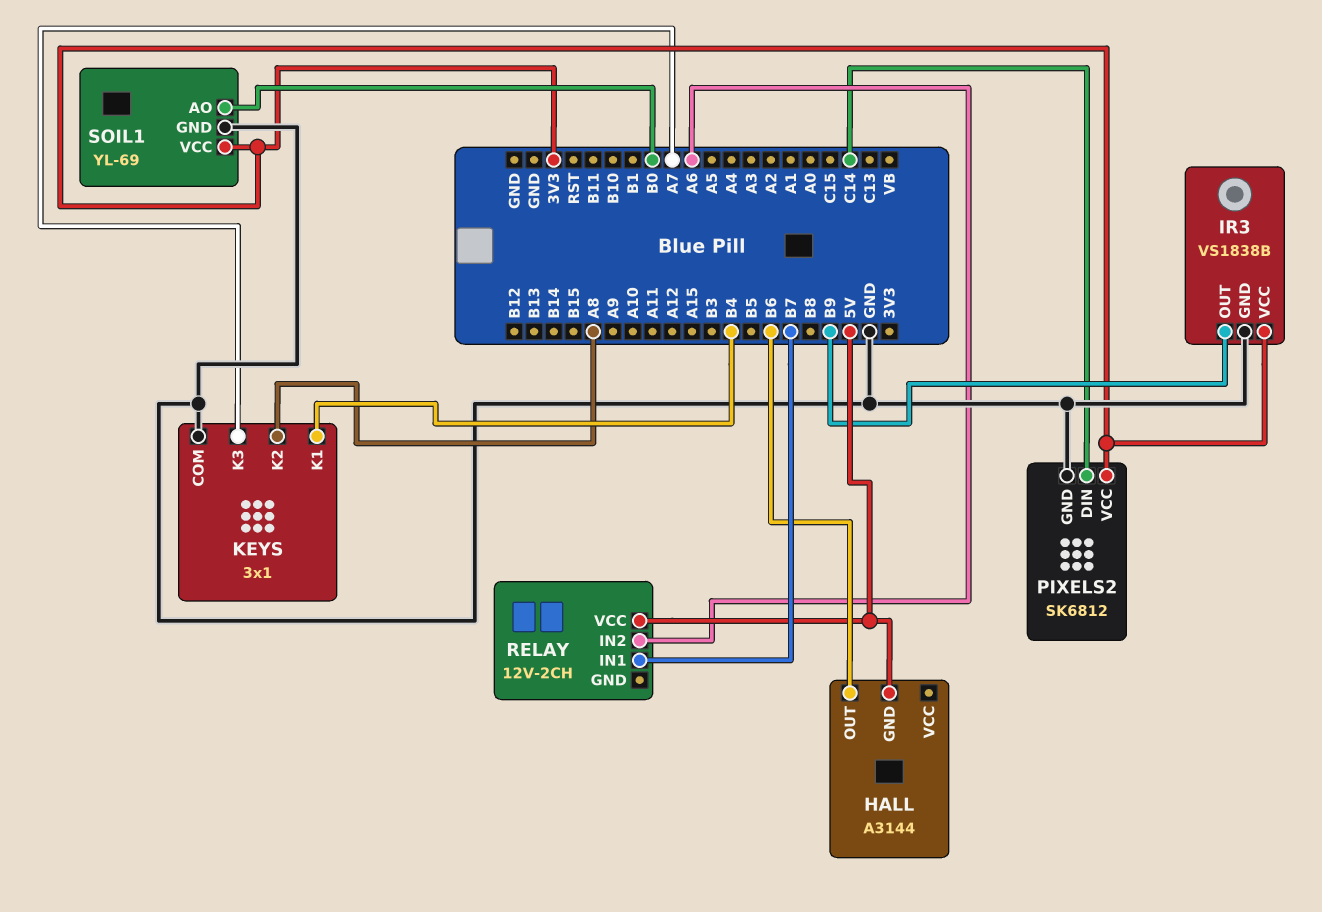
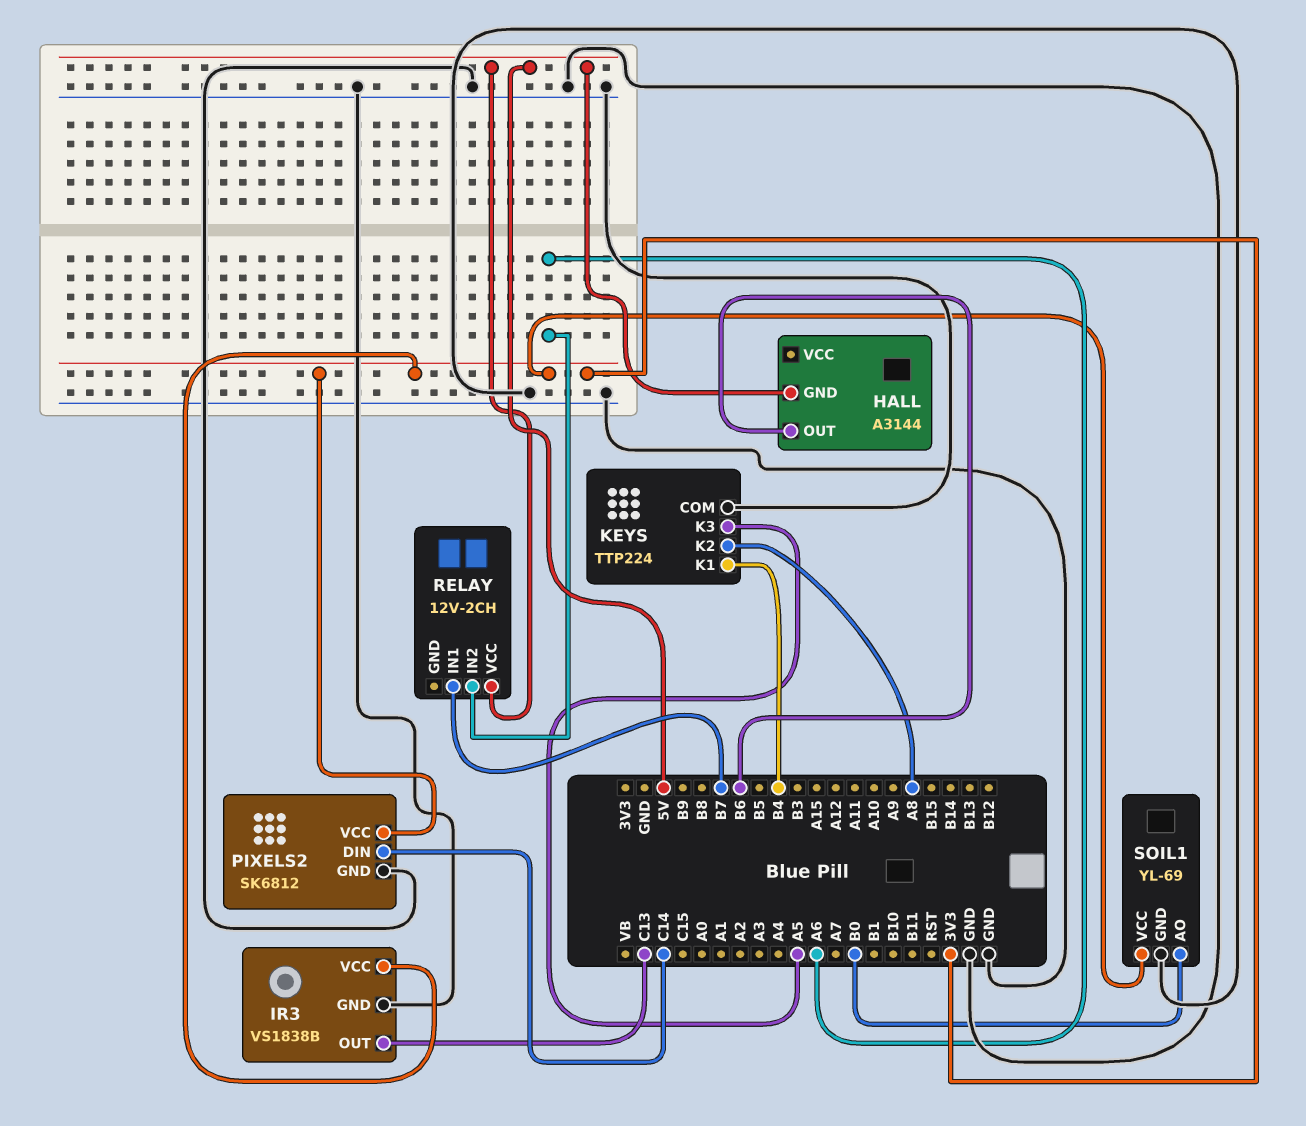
IR3 pin OUT: B9 -> C13
KEYS: 3x1 -> TTP224
KEYS pin K3: A7 -> A5

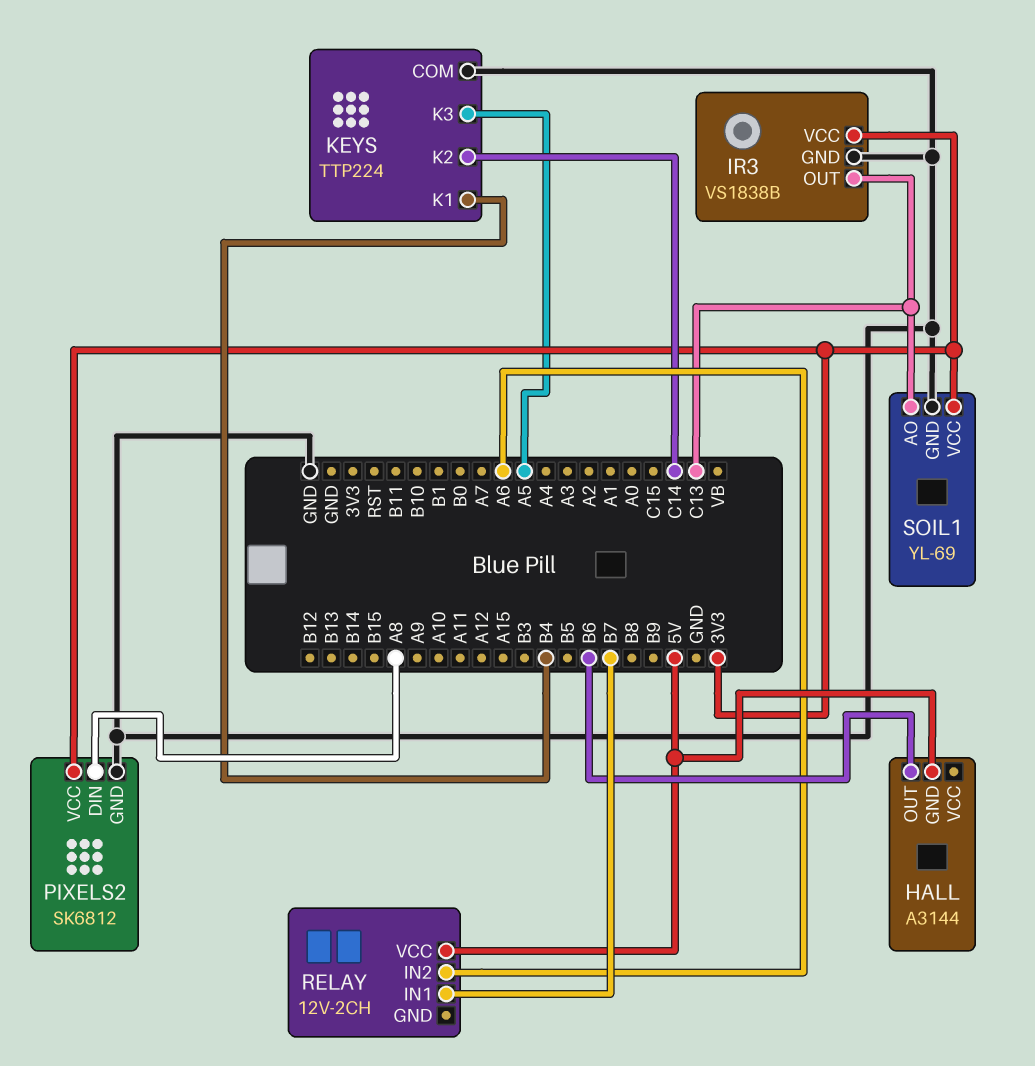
KEYS pin K2: A8 -> C14
PIXELS2 pin DIN: C14 -> A8
SOIL1 pin AO: B0 -> C13

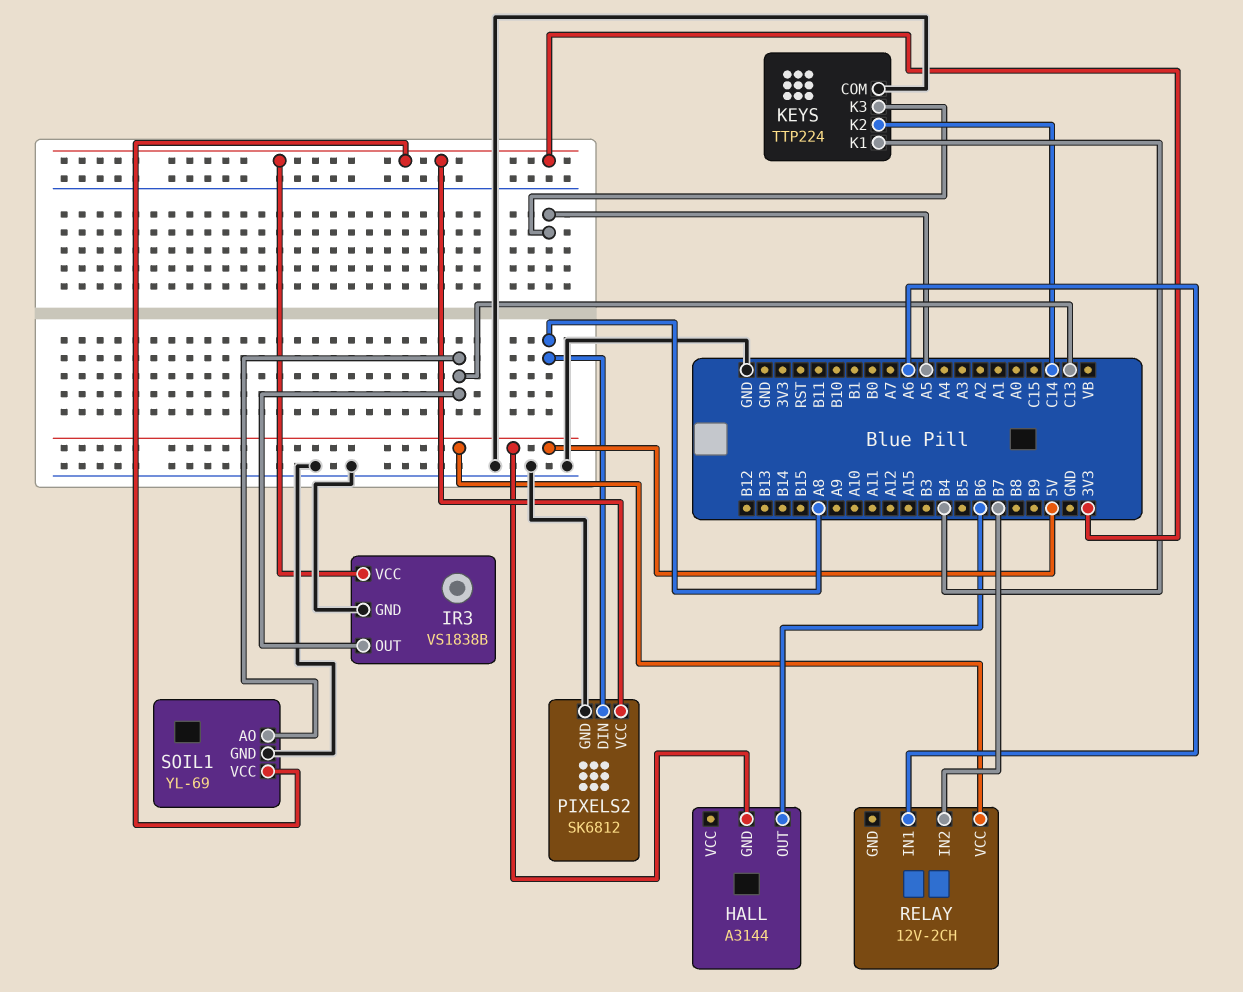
RELAY pin IN1: B7 -> A6
RELAY pin IN2: A6 -> B7

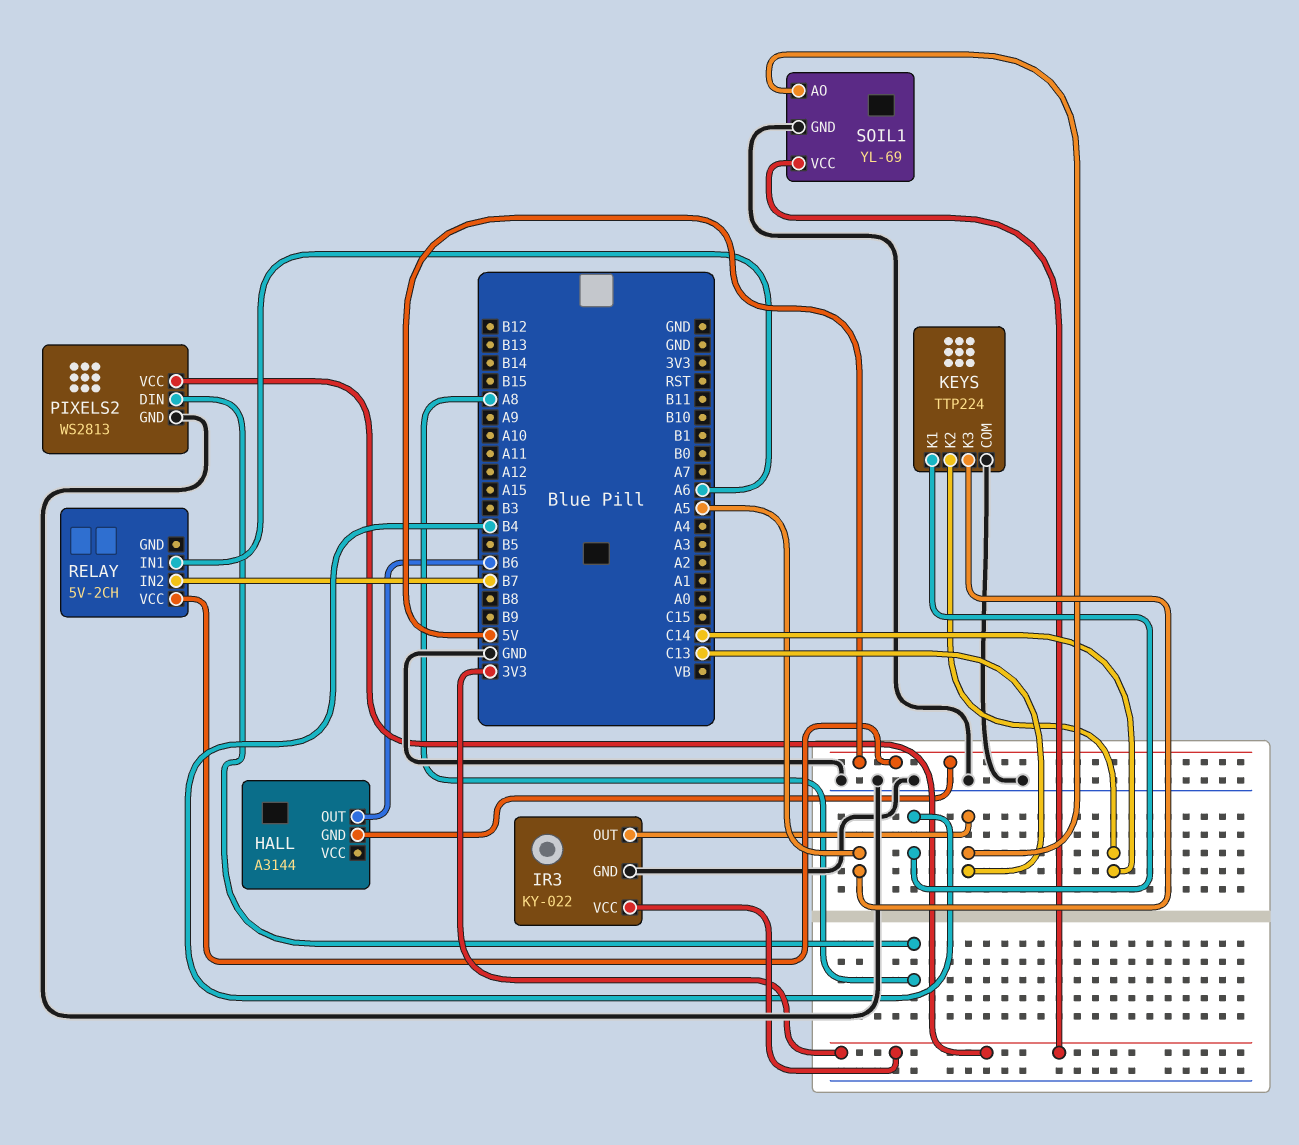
IR3: VS1838B -> KY-022
PIXELS2: SK6812 -> WS2813
RELAY: 12V-2CH -> 5V-2CH

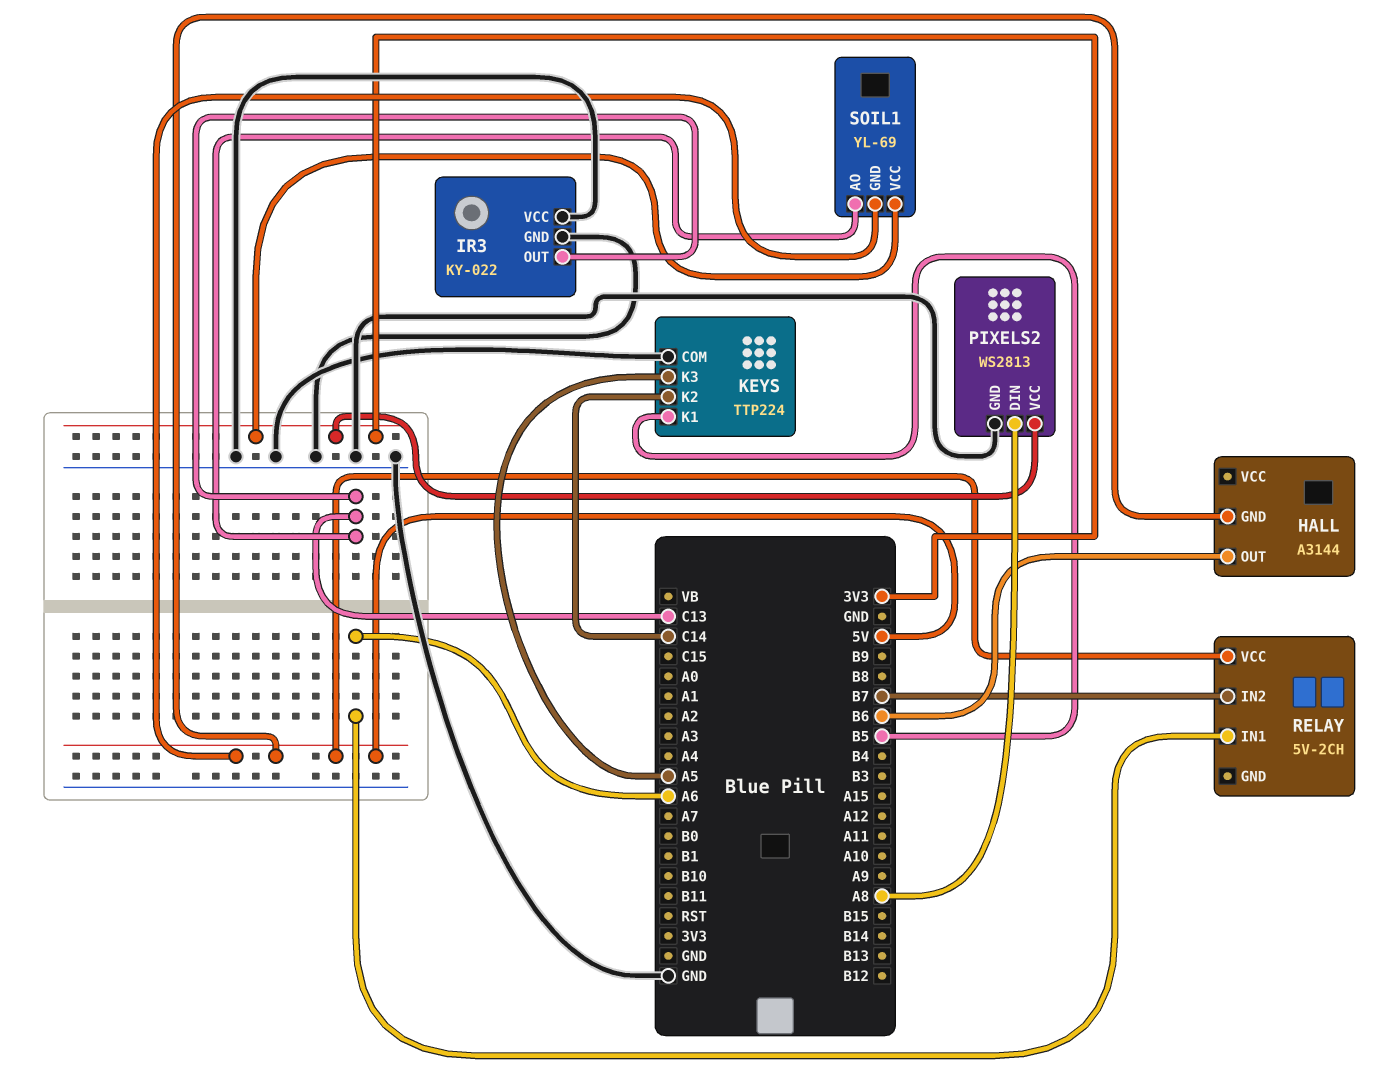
IR3 pin VCC: 3V3 -> GND
KEYS pin K1: B4 -> B5
SOIL1 pin GND: GND -> 5V

